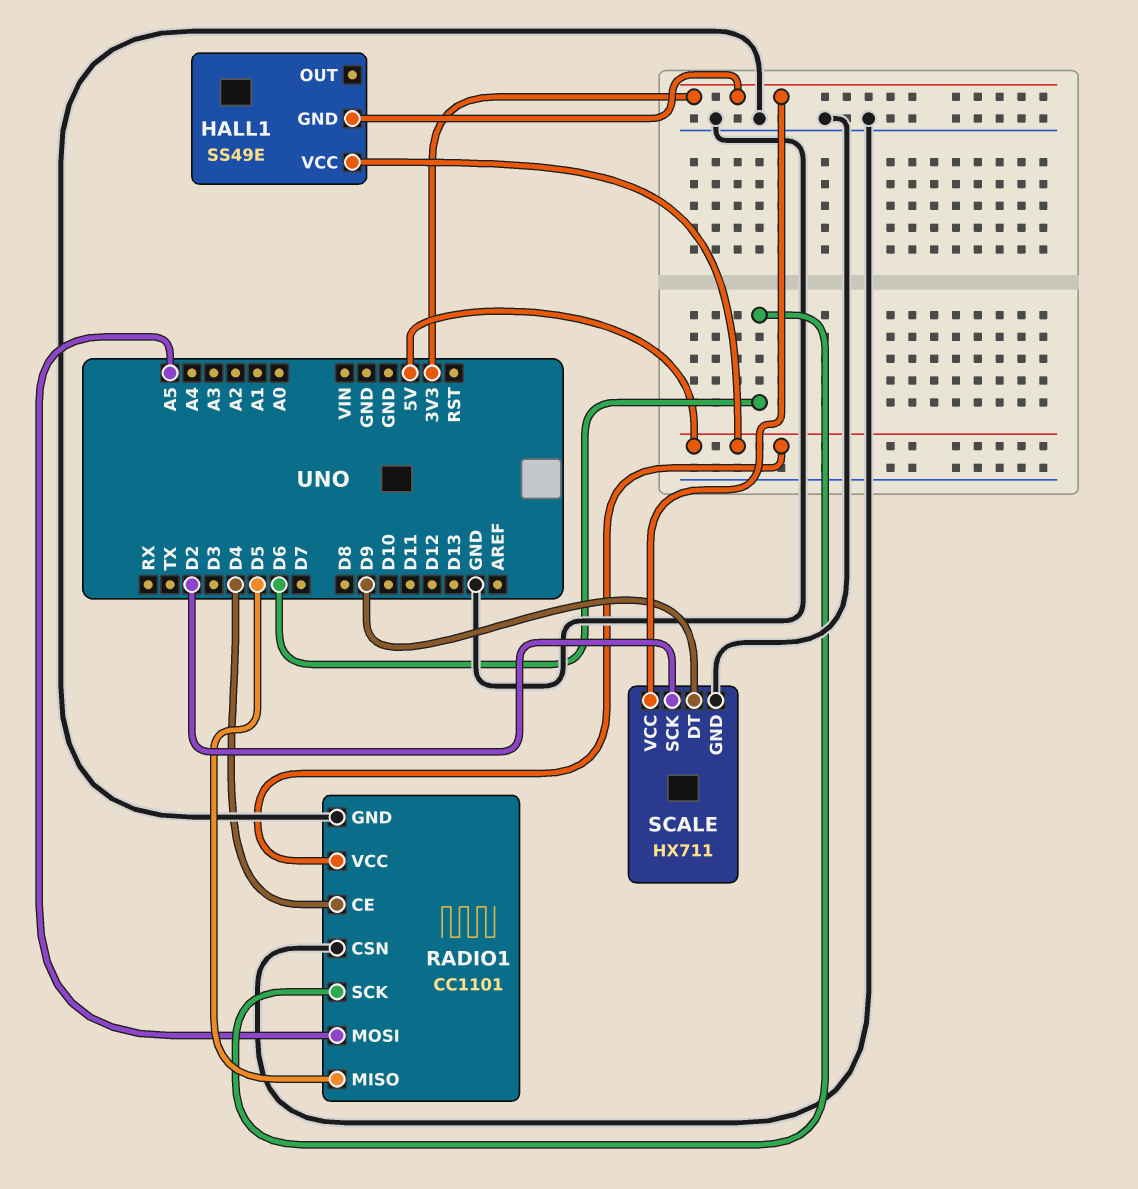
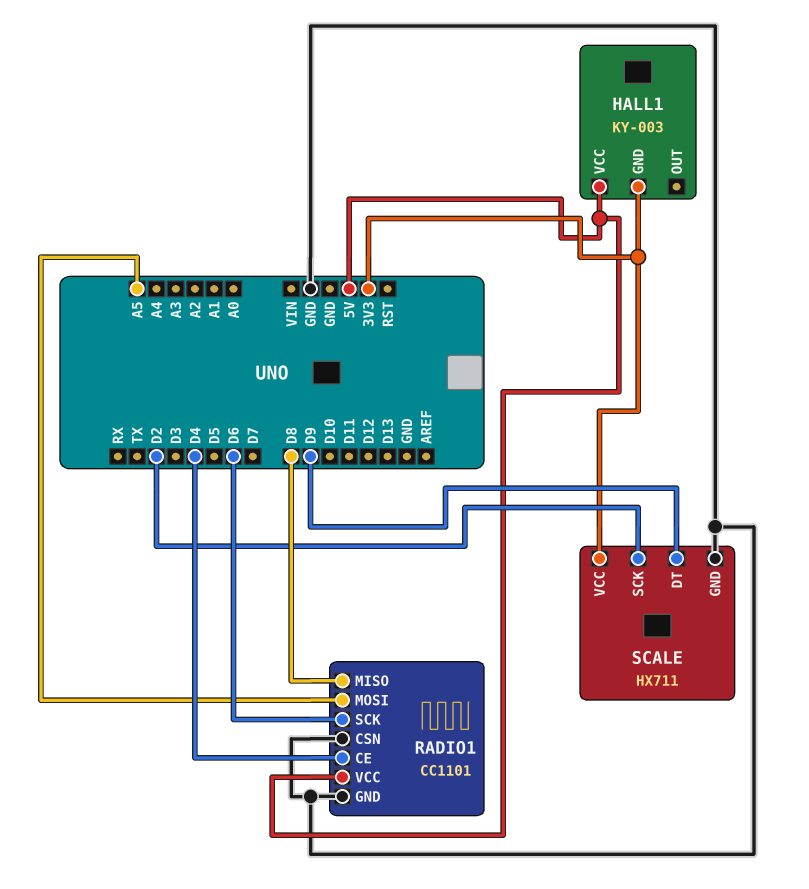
HALL1: SS49E -> KY-003
RADIO1 pin MISO: D5 -> D8

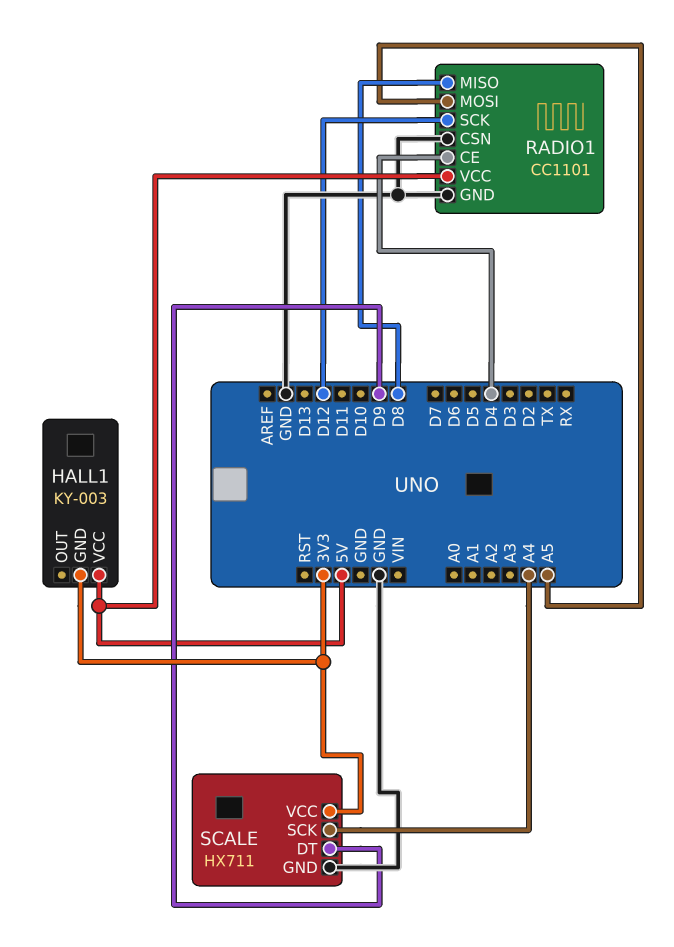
RADIO1 pin SCK: D6 -> D12
SCALE pin SCK: D2 -> A4

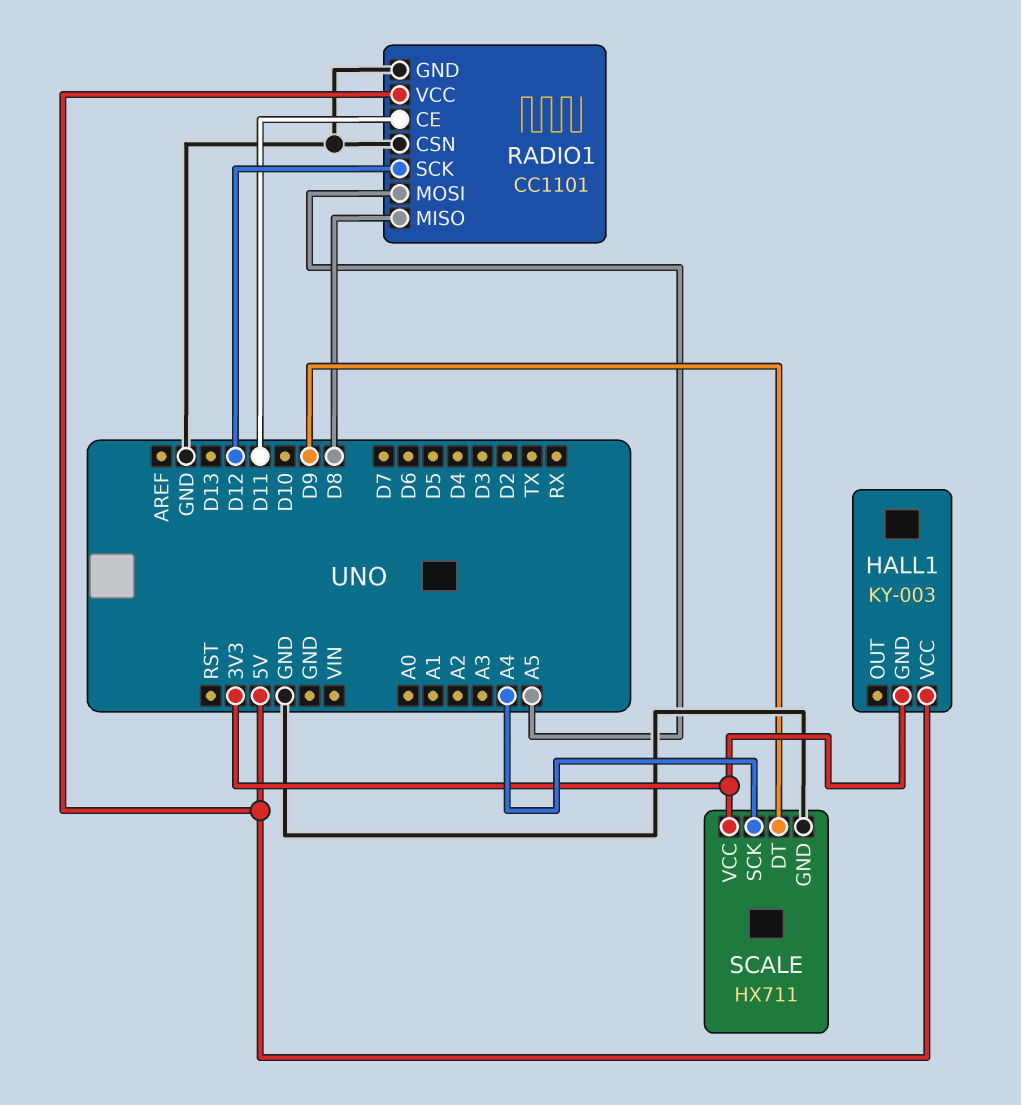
RADIO1 pin CE: D4 -> D11

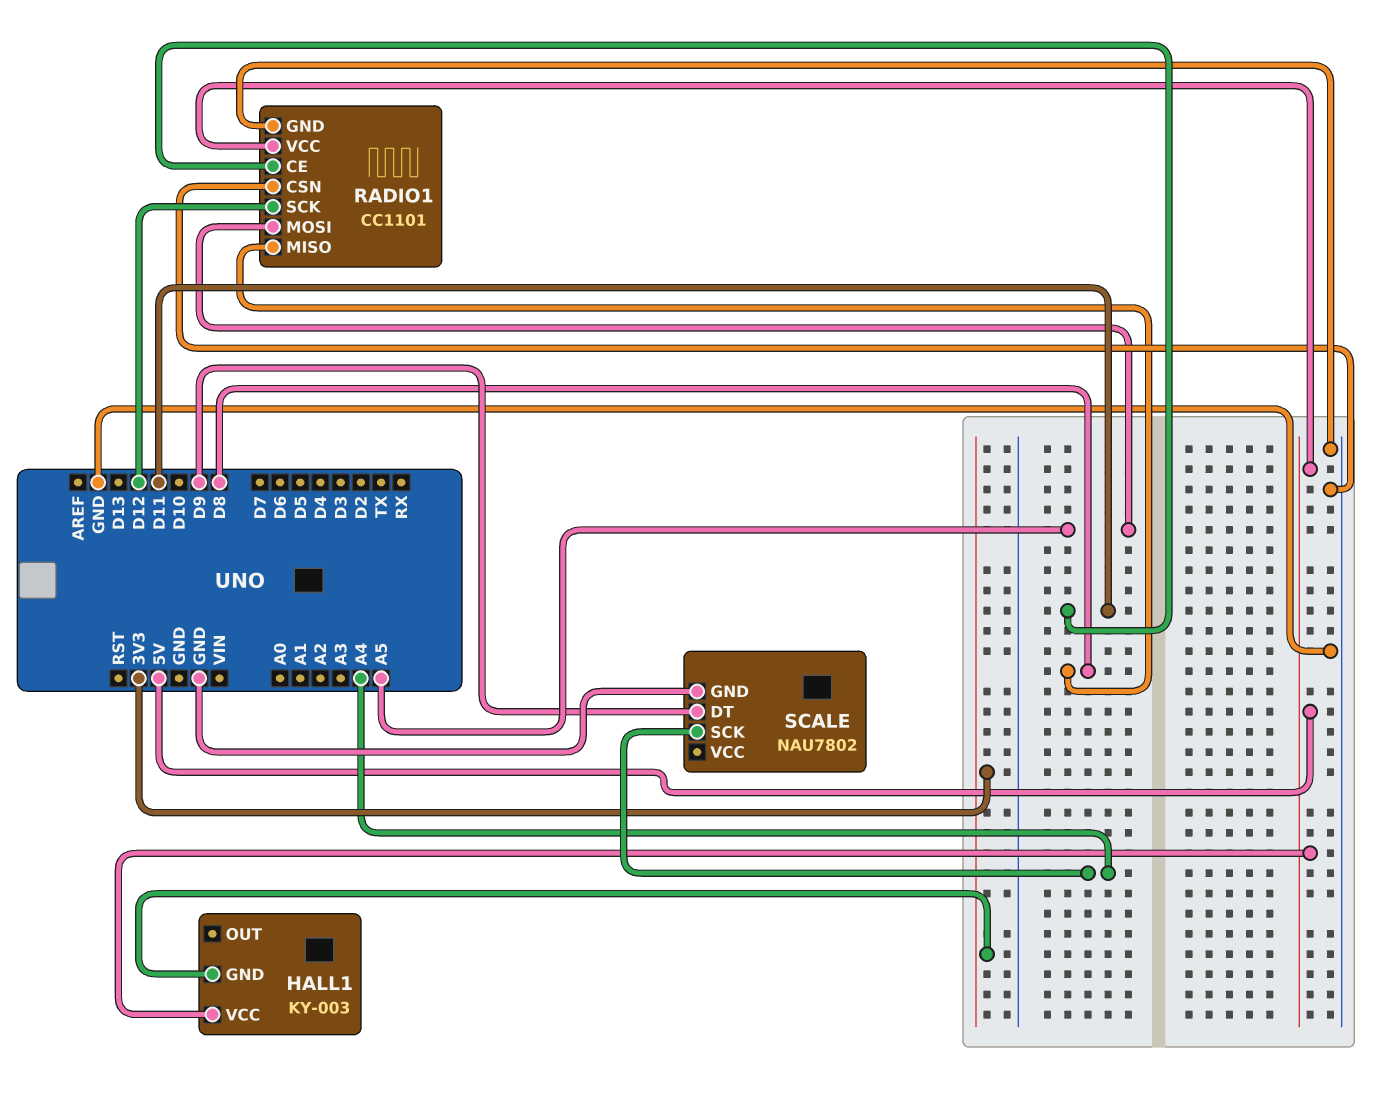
SCALE: HX711 -> NAU7802
SCALE pin VCC: 3V3 -> none

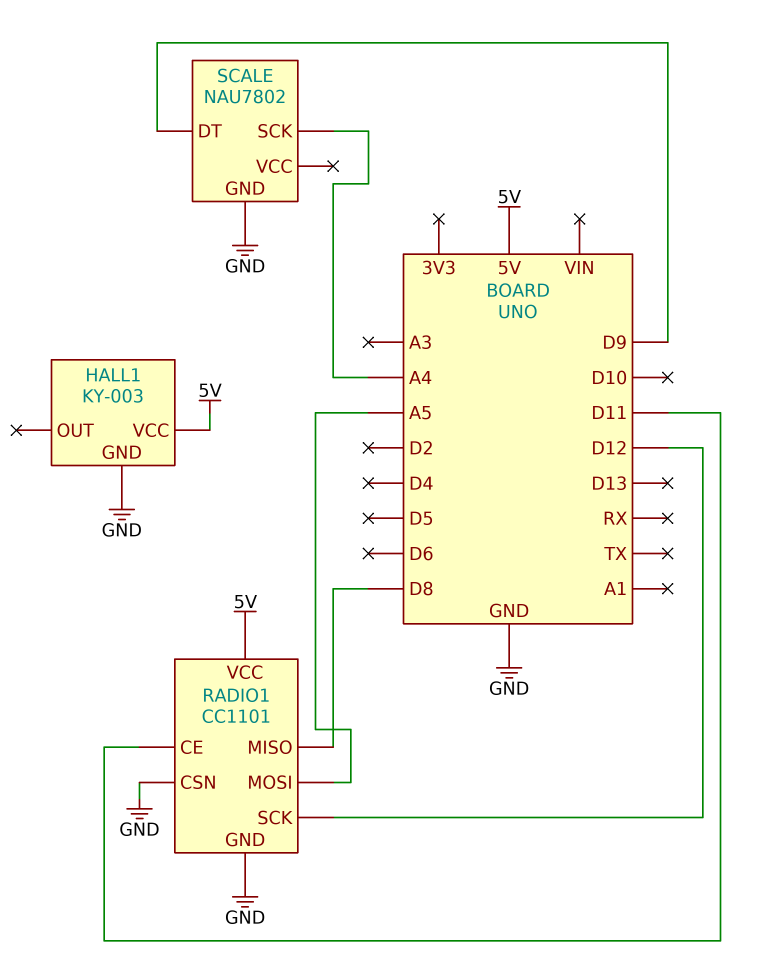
HALL1 pin GND: 3V3 -> GND

